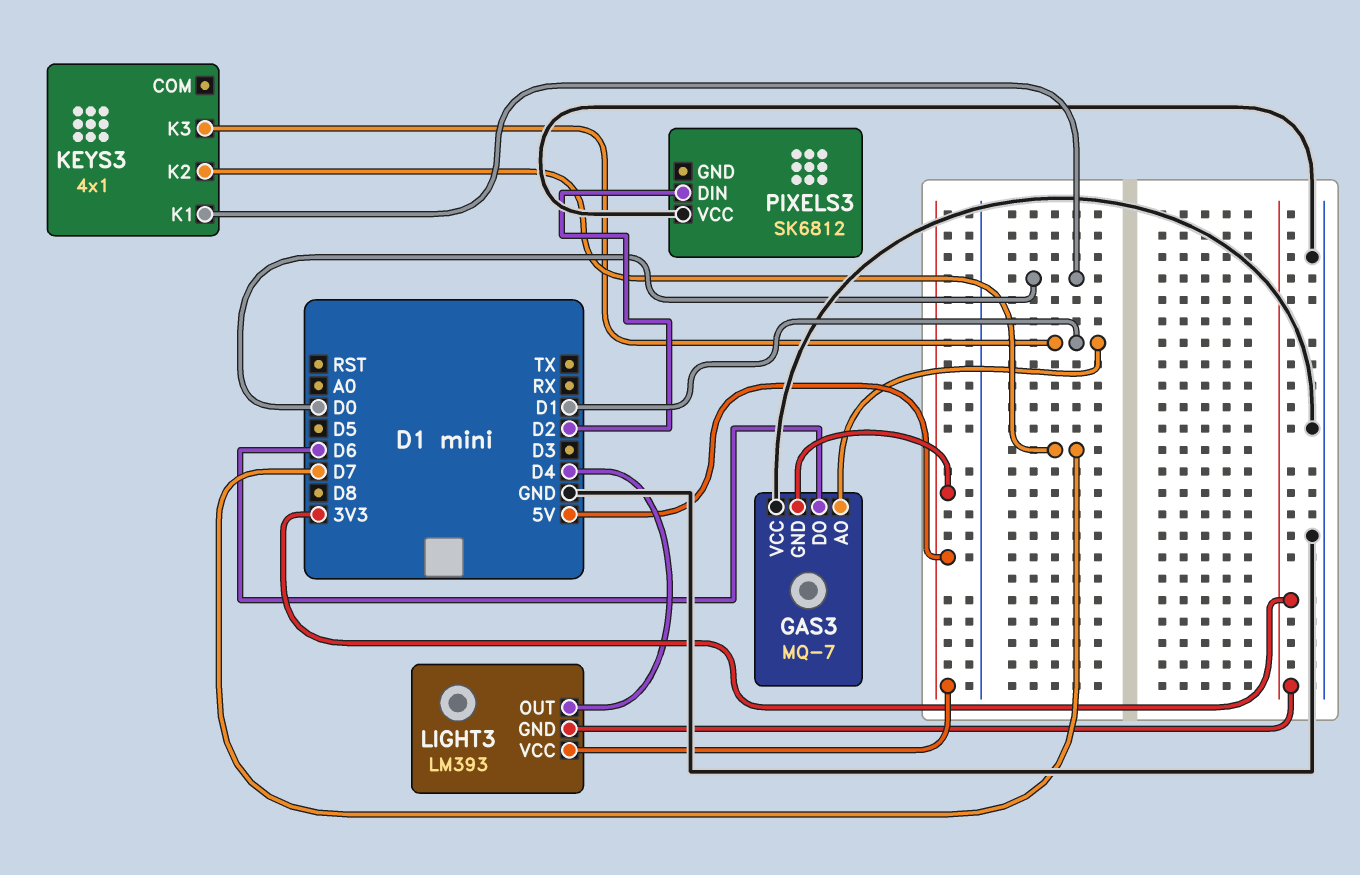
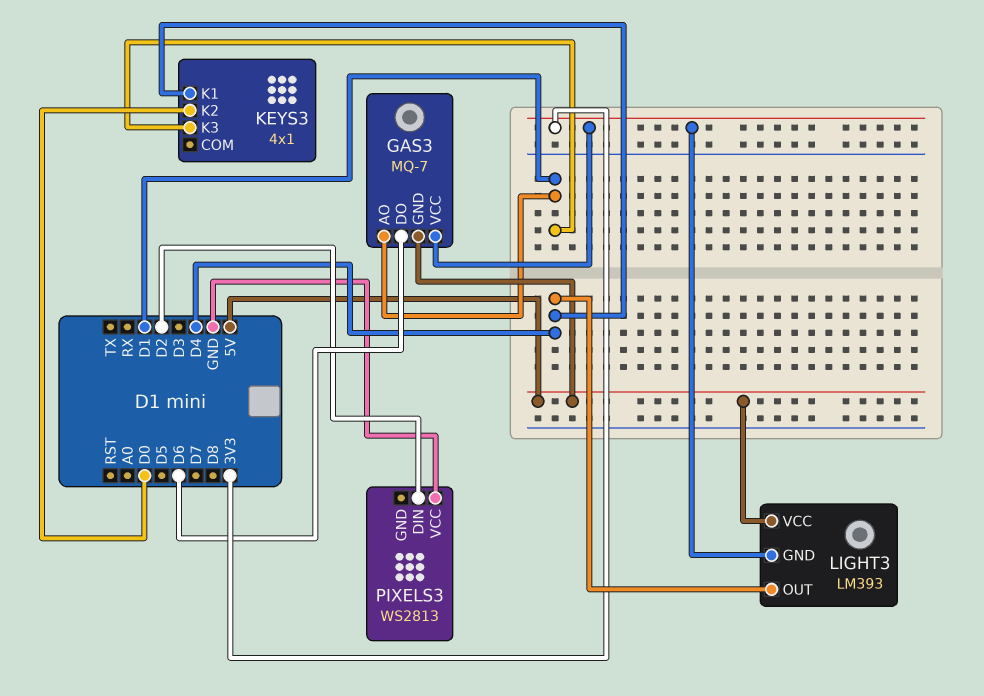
GAS3 pin VCC: GND -> 3V3
KEYS3 pin K1: D0 -> D4
KEYS3 pin K2: D7 -> D0
PIXELS3: SK6812 -> WS2813

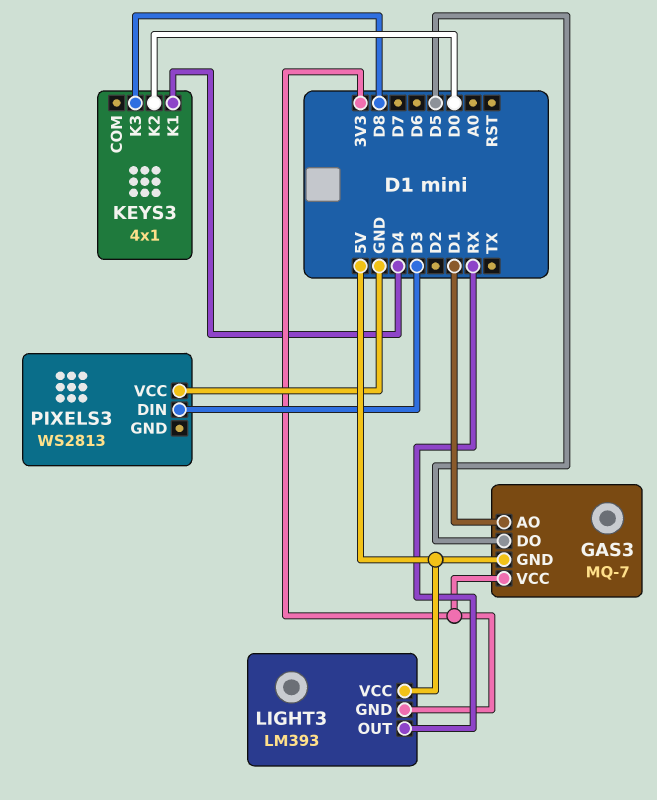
GAS3 pin DO: D6 -> D5
KEYS3 pin K3: D1 -> D8
LIGHT3 pin OUT: D4 -> RX
PIXELS3 pin DIN: D2 -> D3

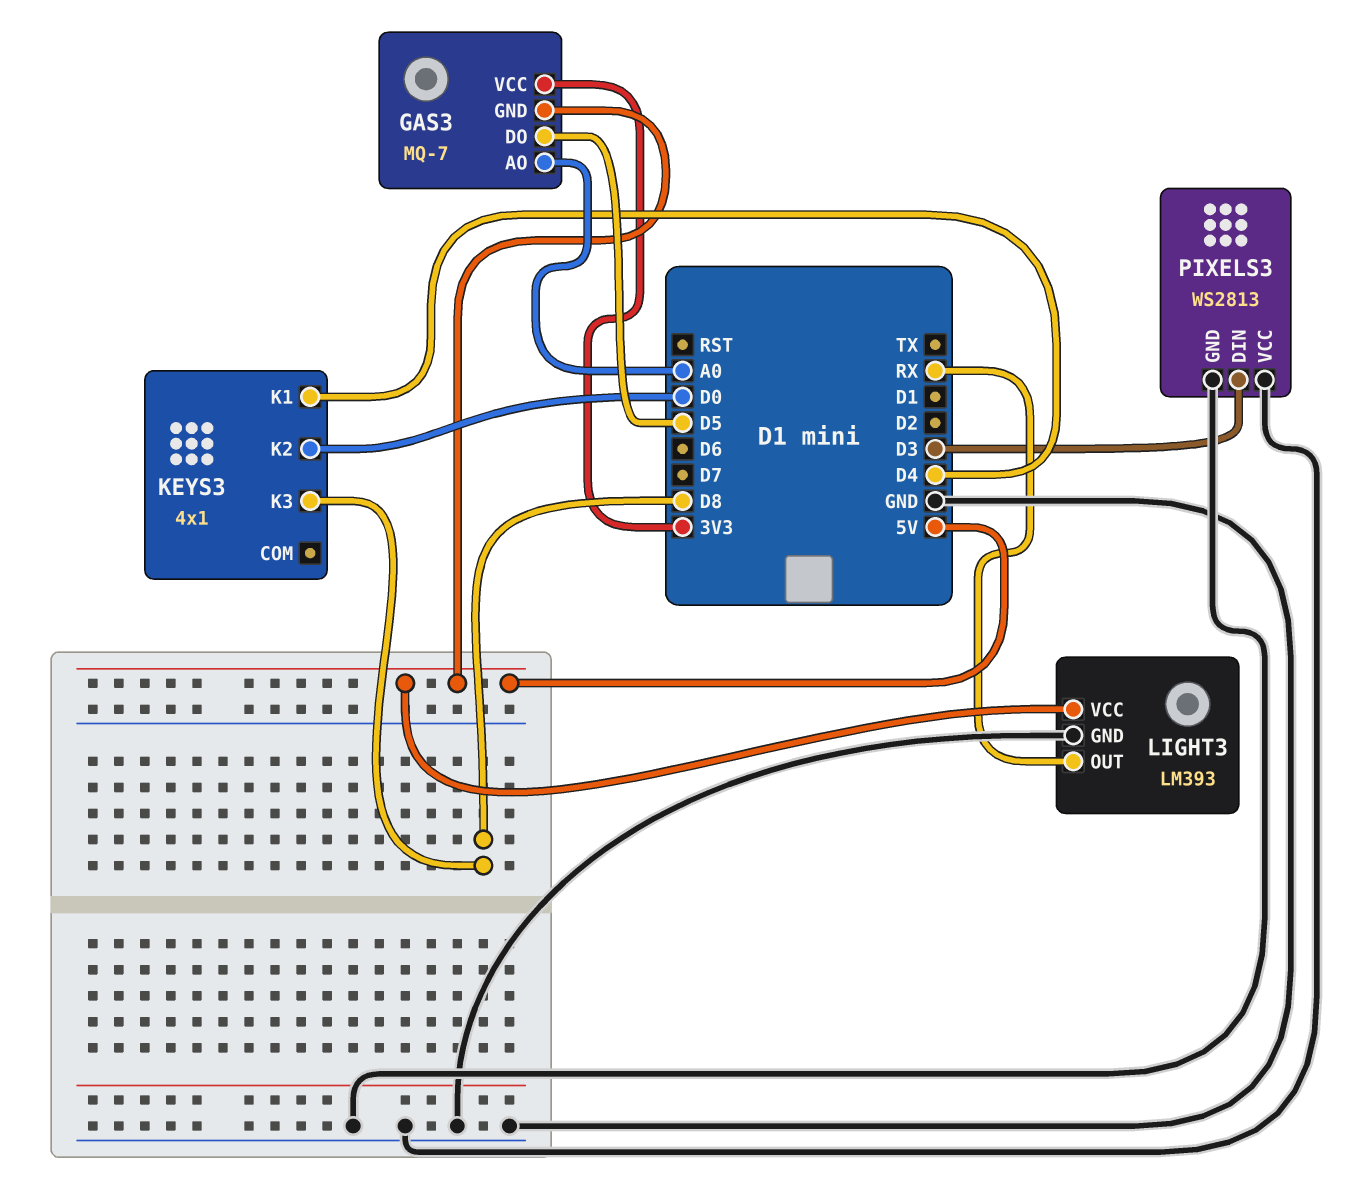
GAS3 pin AO: D1 -> A0
LIGHT3 pin GND: 3V3 -> GND
PIXELS3 pin GND: none -> GND

